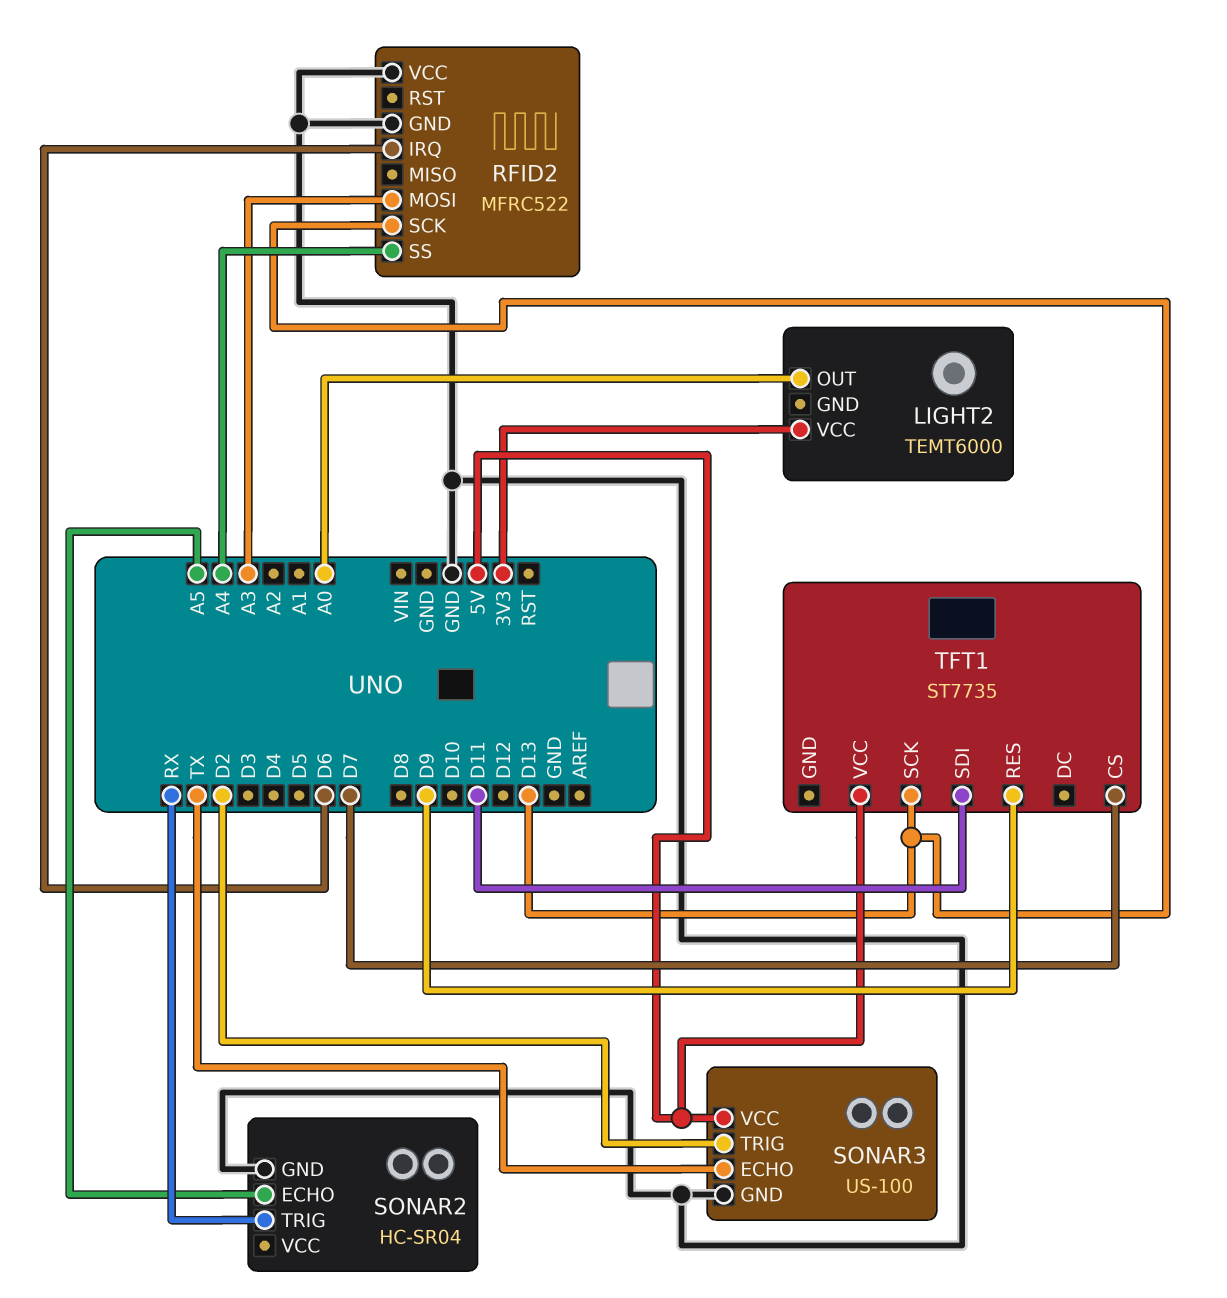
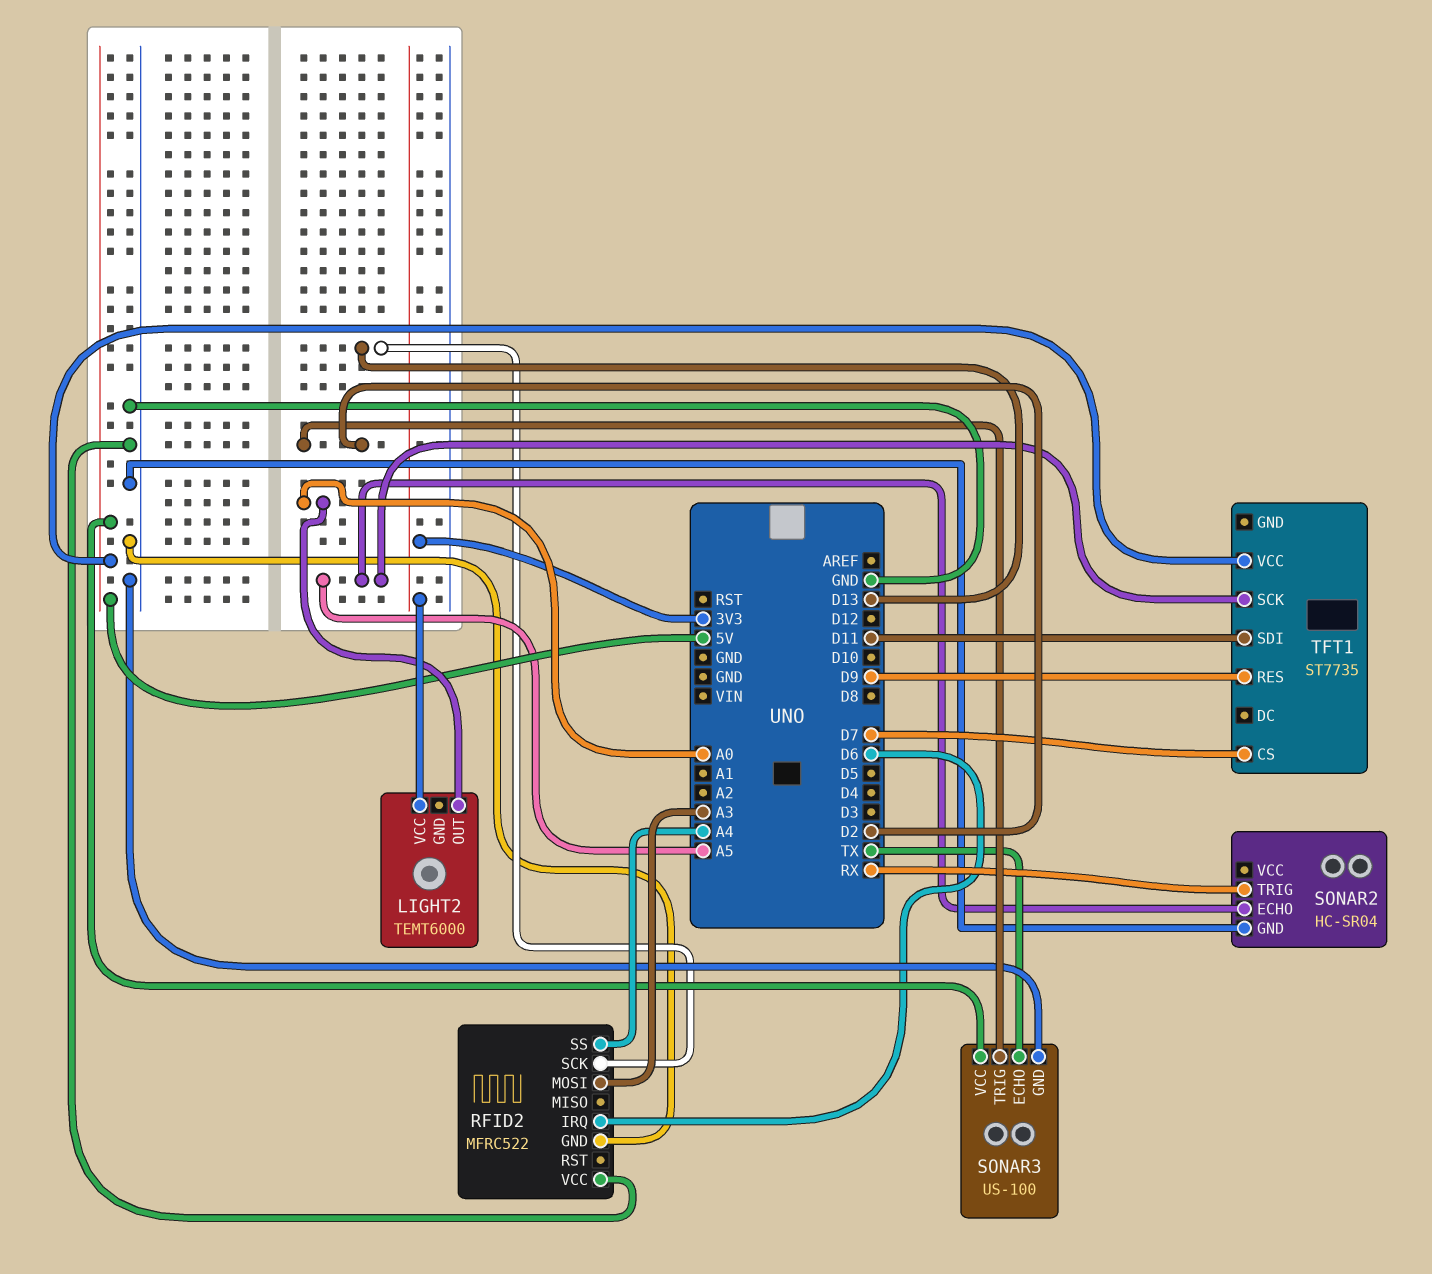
TFT1 pin SCK: D13 -> A5

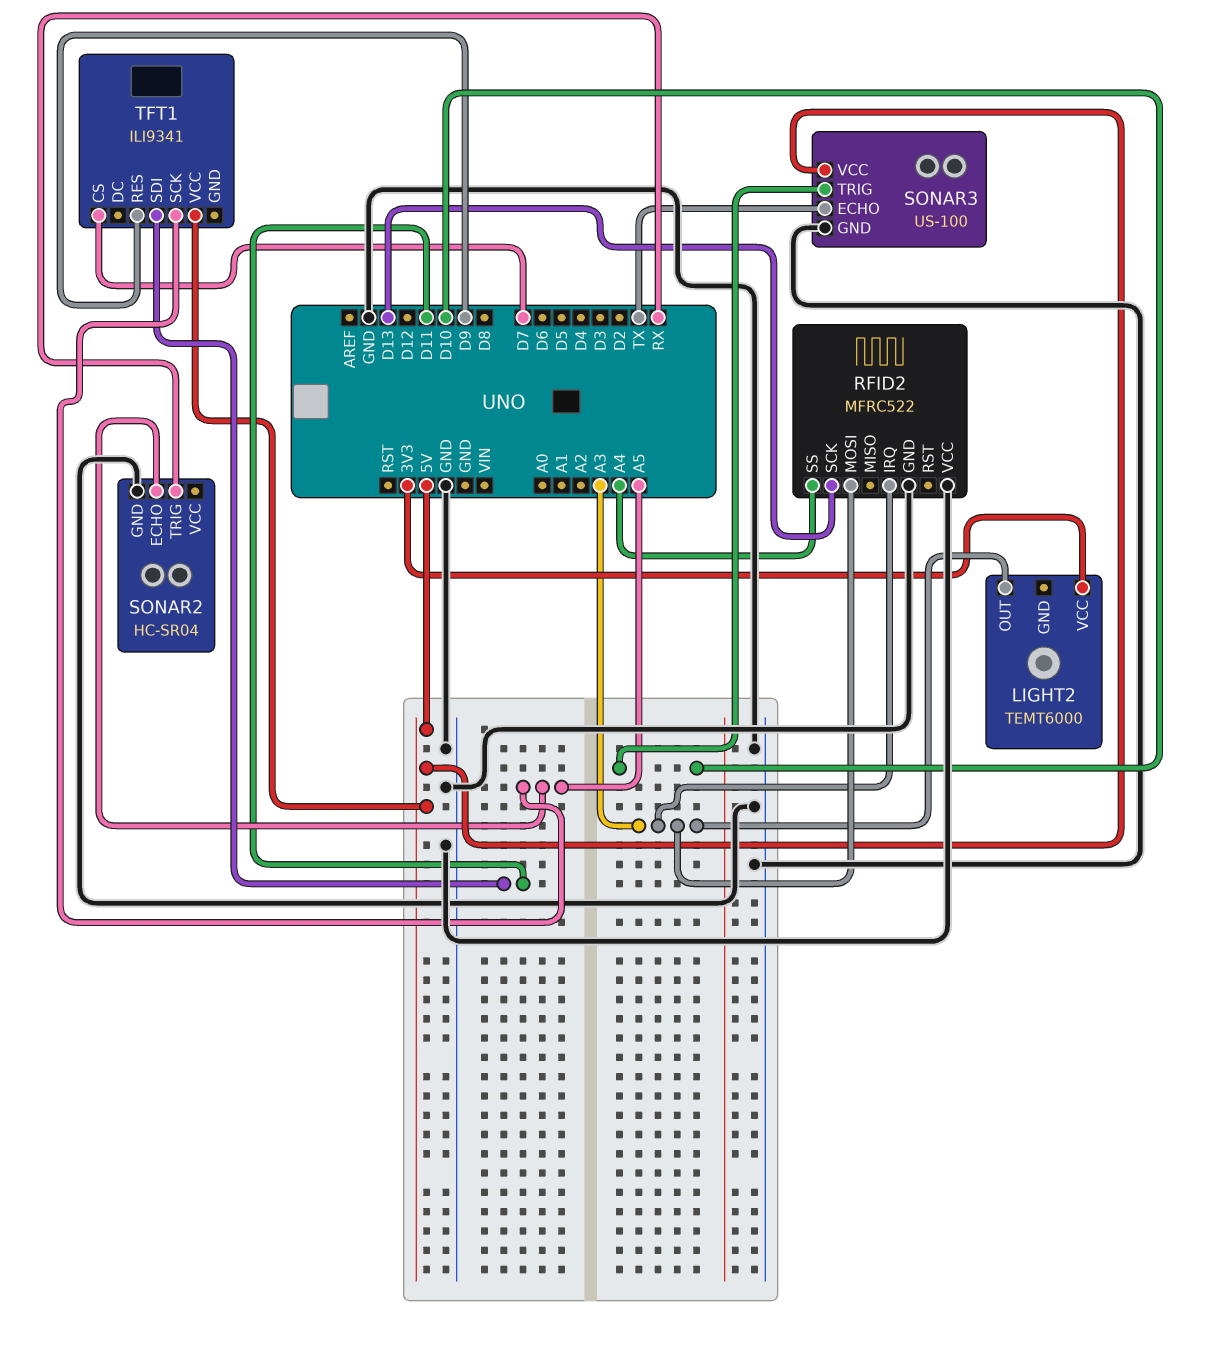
LIGHT2 pin OUT: A0 -> A3
RFID2 pin IRQ: D6 -> A3
SONAR3 pin TRIG: D2 -> D10
TFT1: ST7735 -> ILI9341

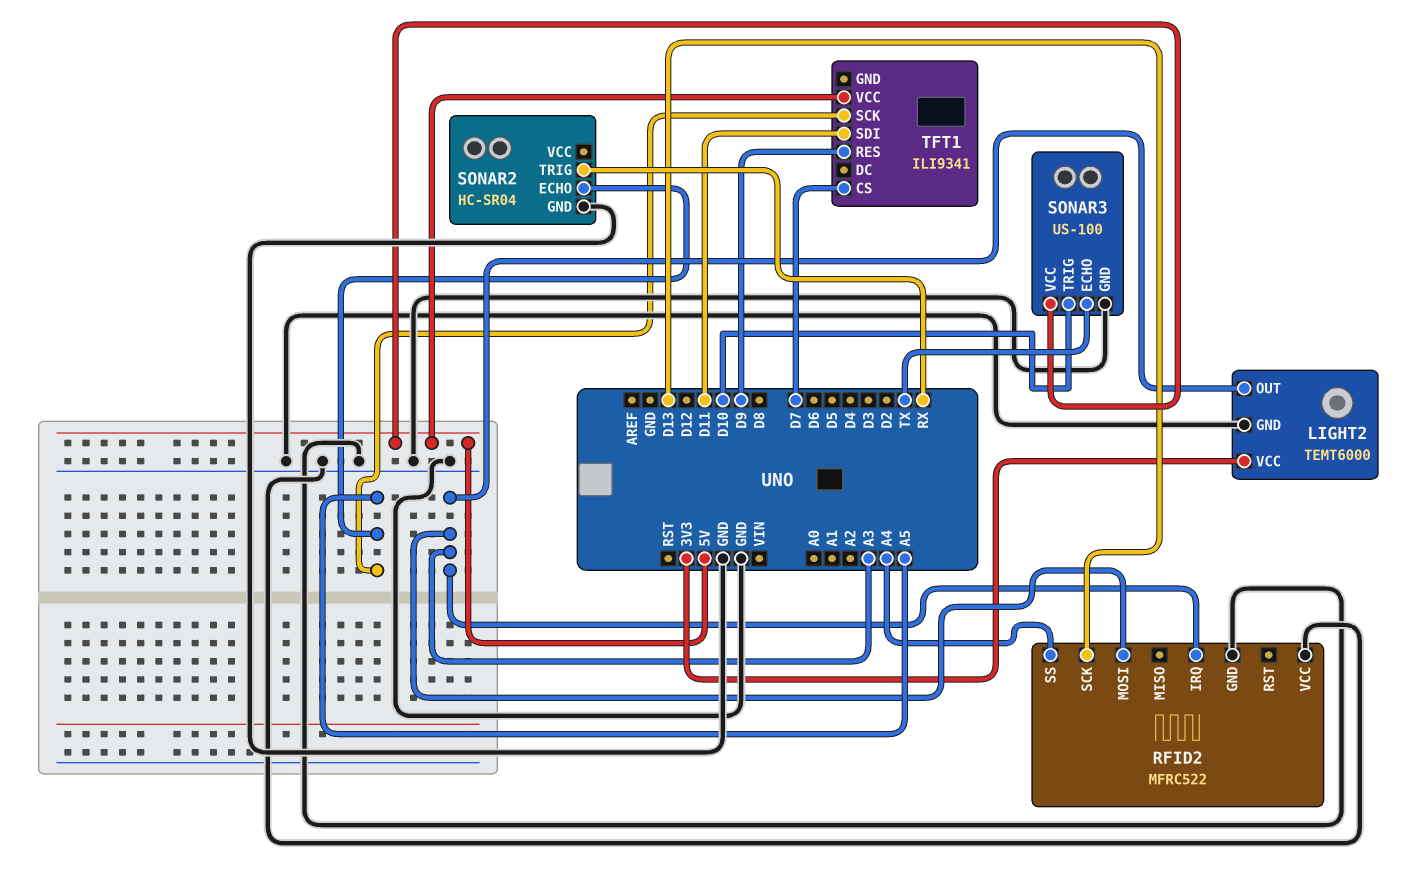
LIGHT2 pin GND: none -> GND

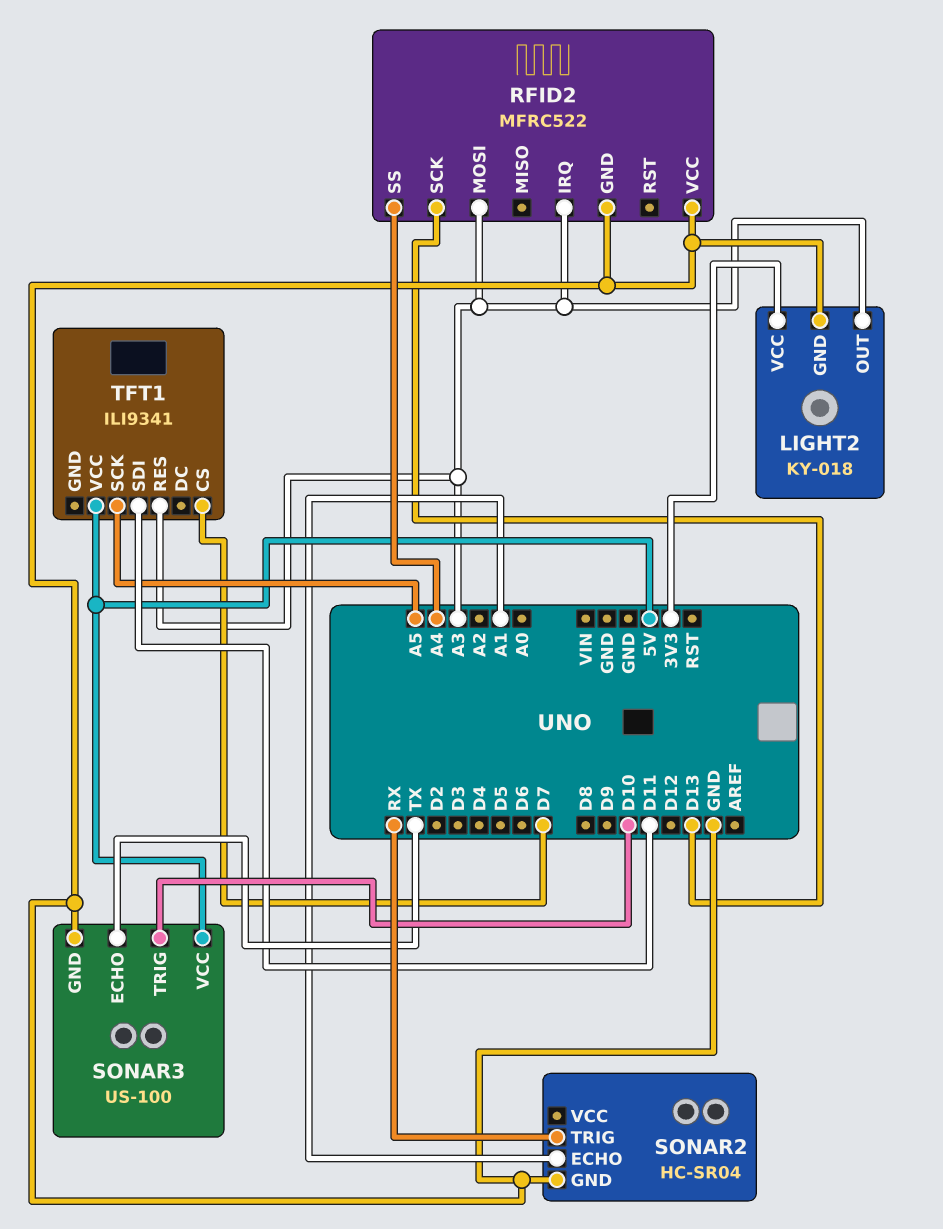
LIGHT2: TEMT6000 -> KY-018
SONAR2 pin ECHO: A5 -> A1
TFT1 pin RES: D9 -> A3

